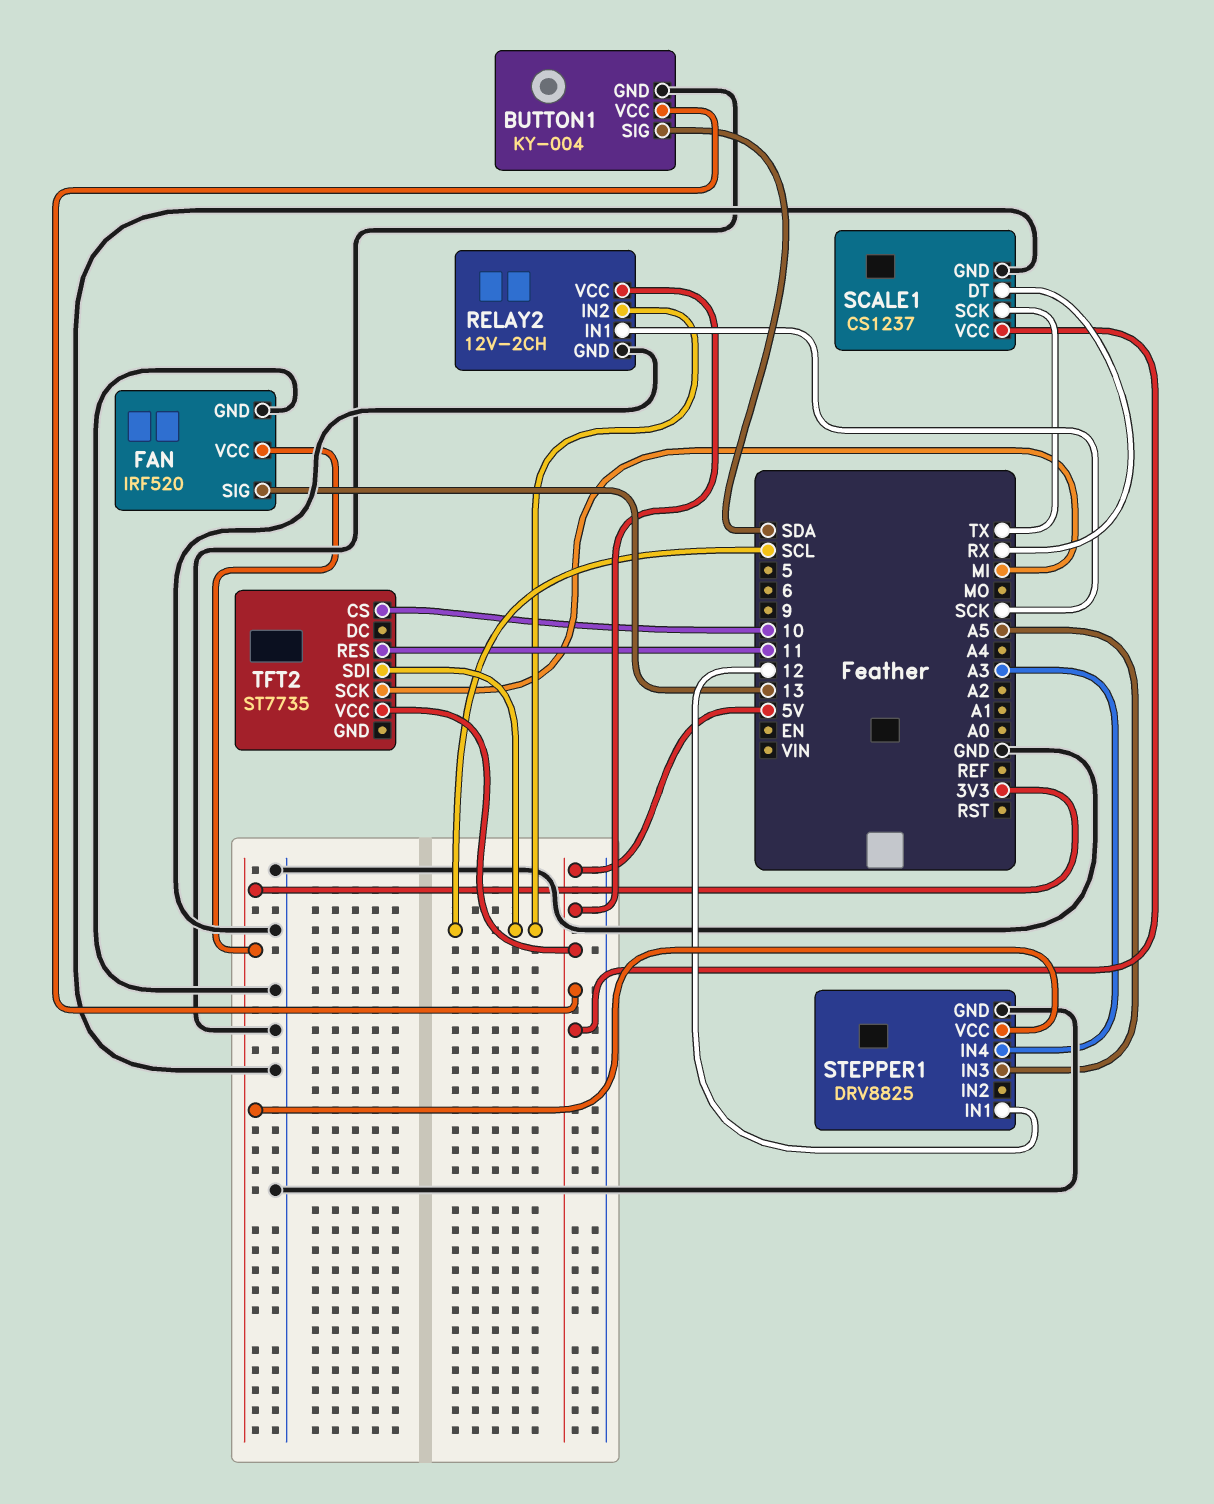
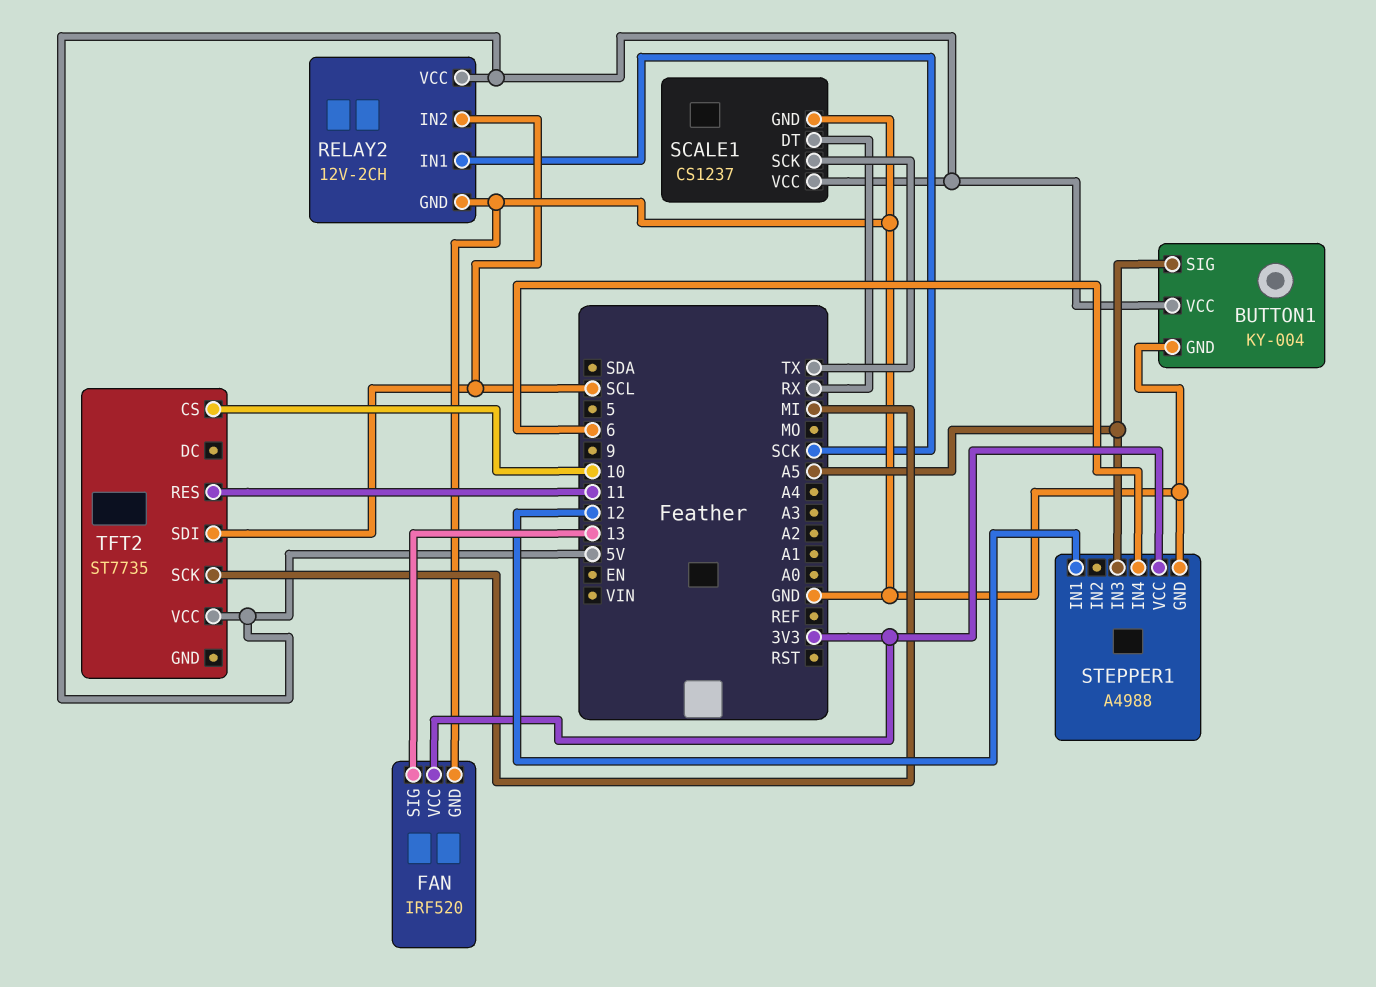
BUTTON1 pin SIG: SDA -> A5
STEPPER1: DRV8825 -> A4988
STEPPER1 pin IN4: A3 -> 6

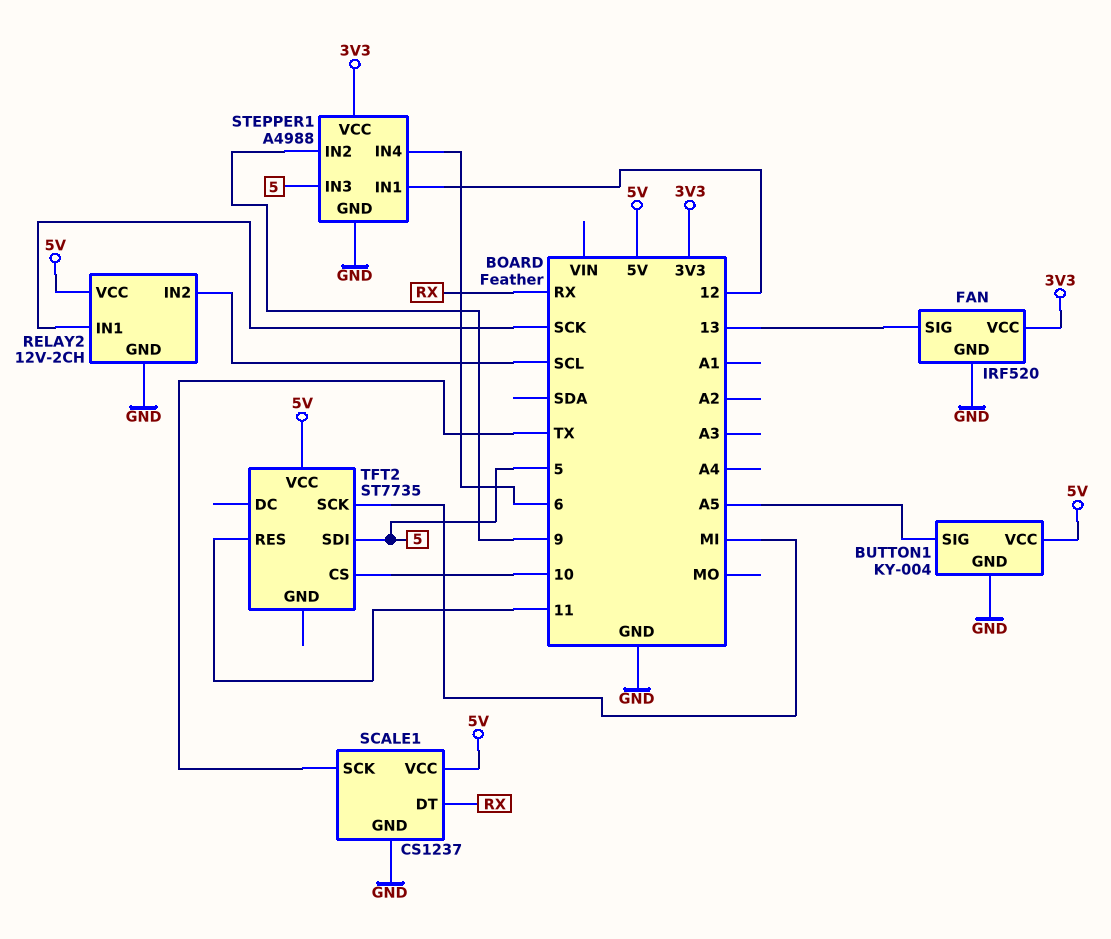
STEPPER1 pin IN2: none -> 9
STEPPER1 pin IN3: A5 -> 5
TFT2 pin SDI: SCL -> 5

